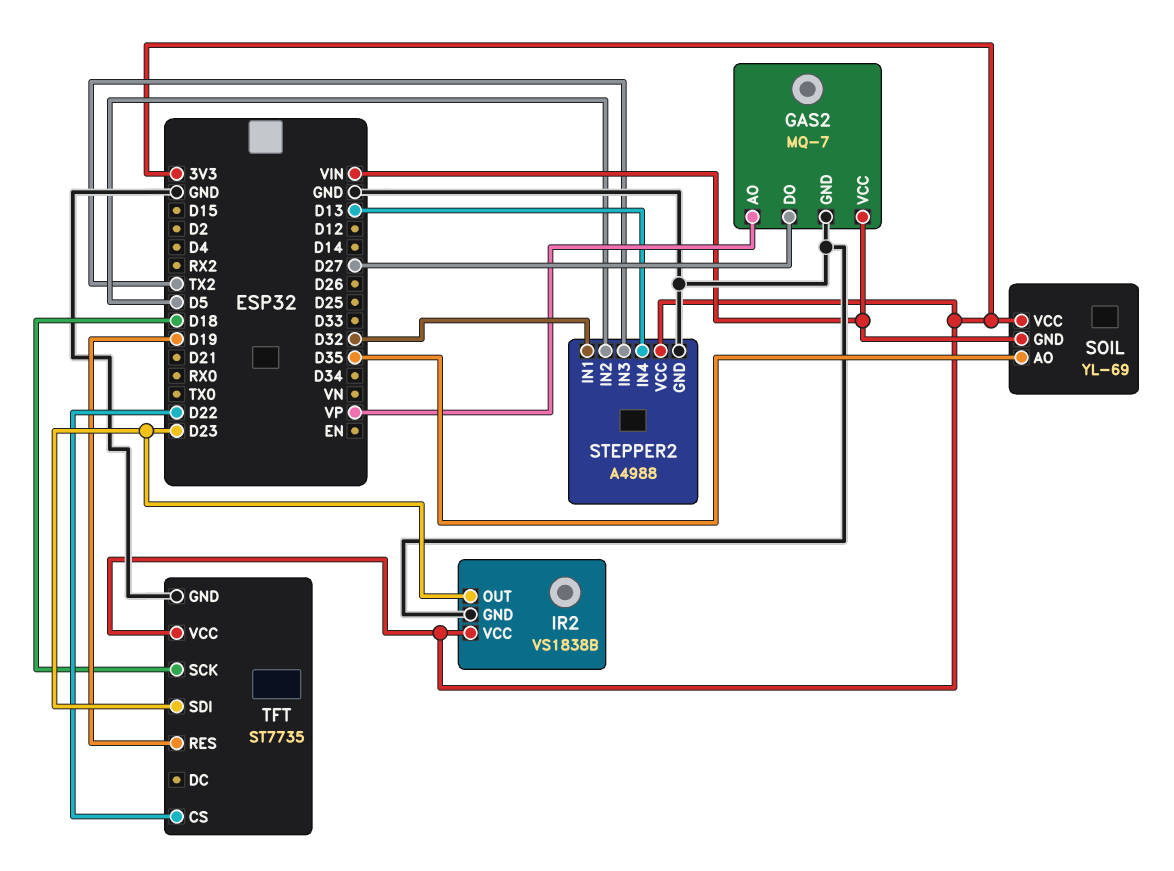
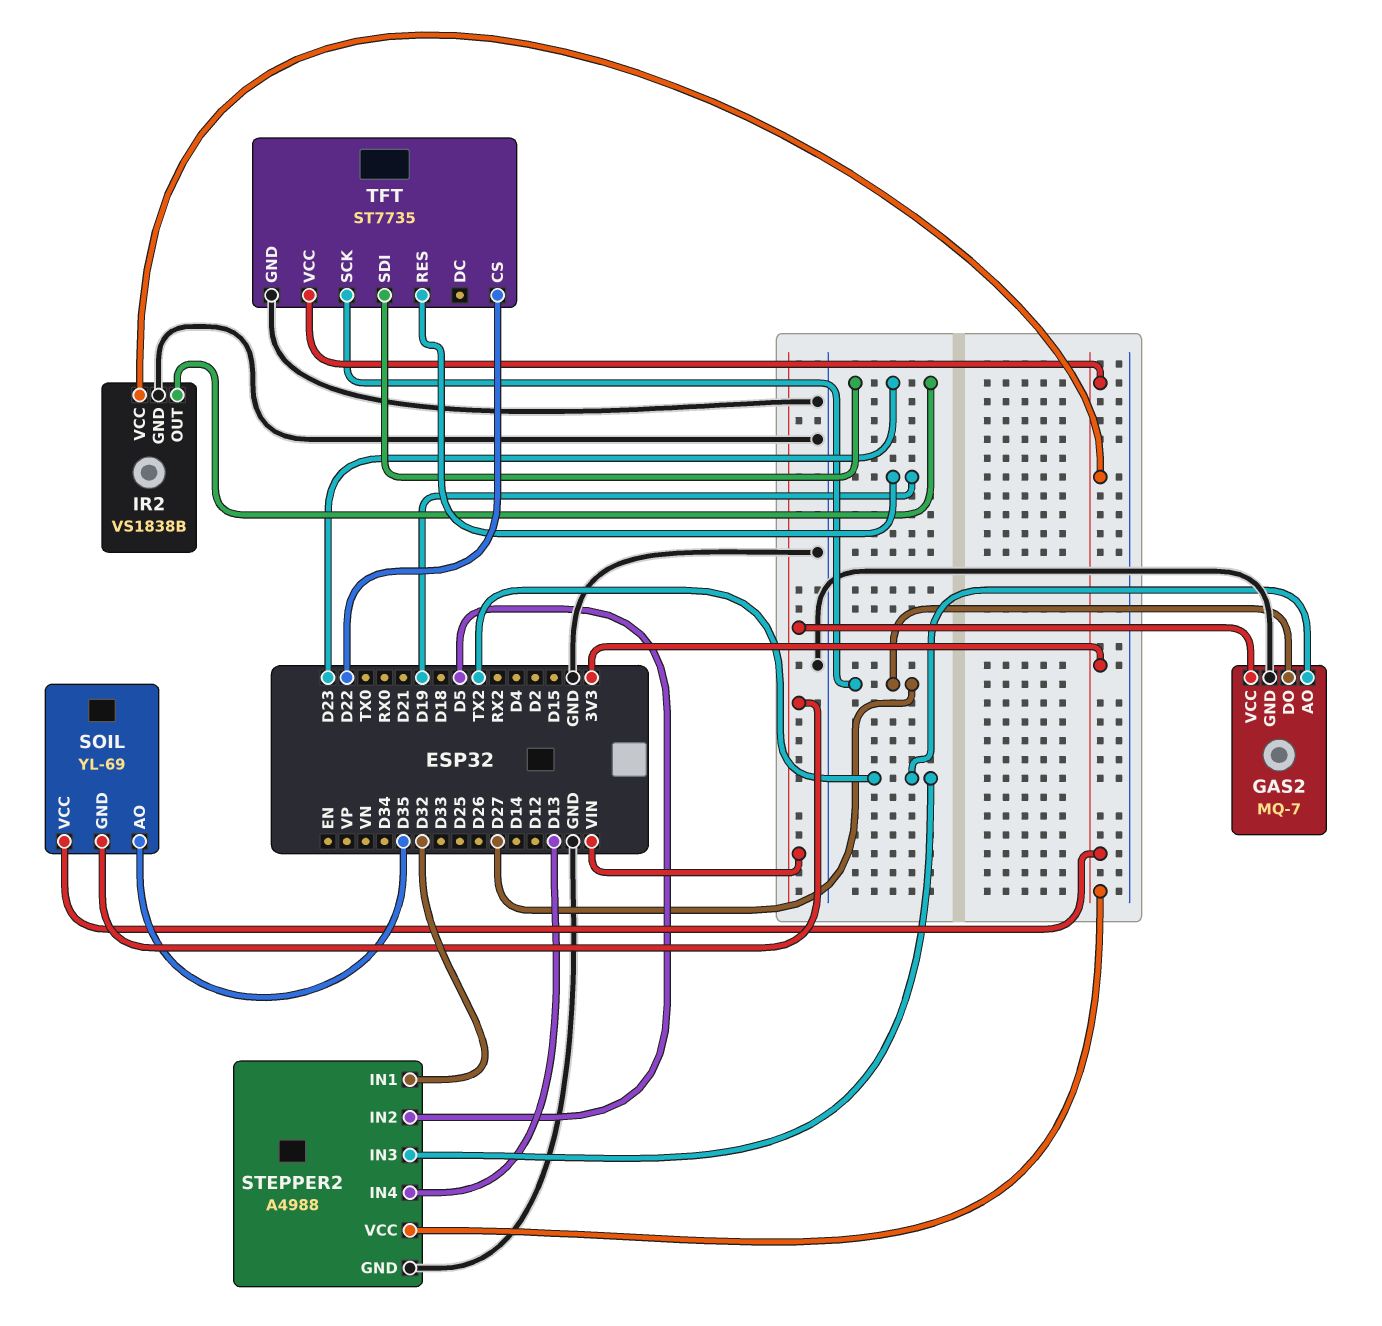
GAS2 pin AO: VP -> TX2
TFT pin SCK: D18 -> D27

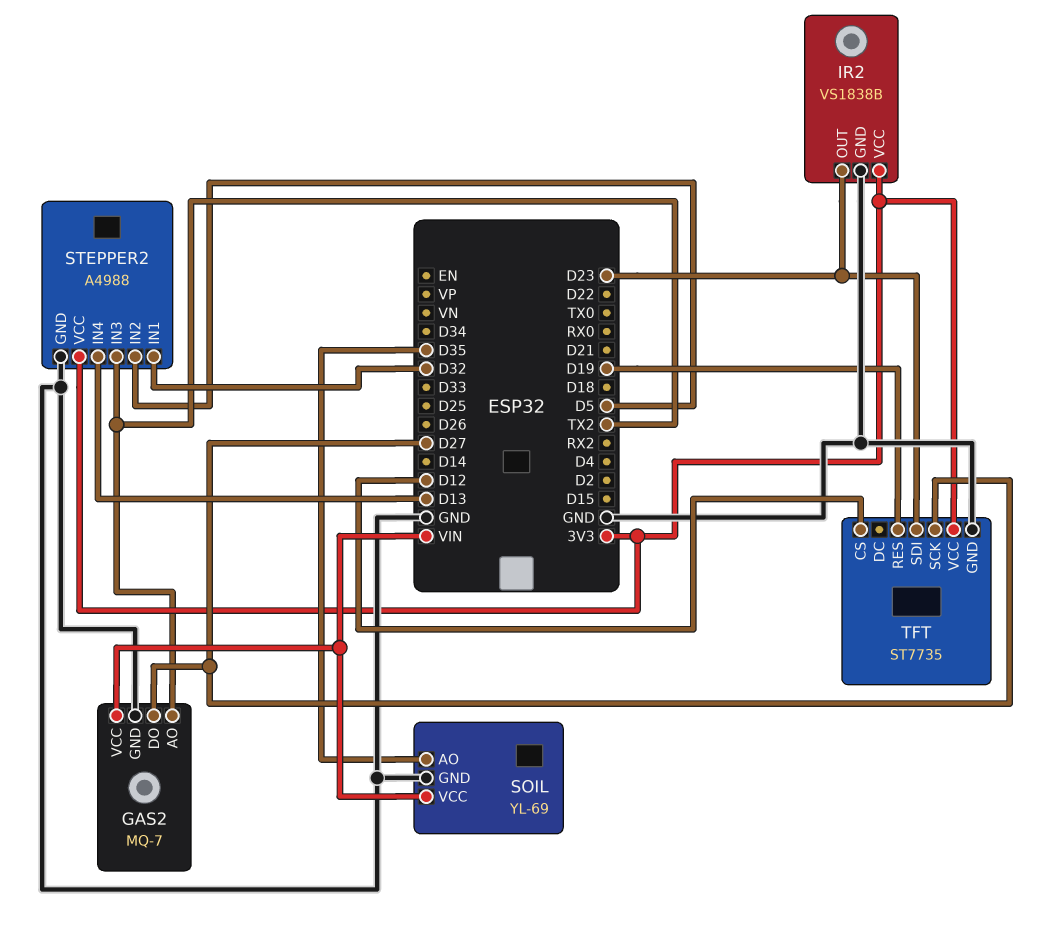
SOIL pin GND: VIN -> GND
SOIL pin VCC: 3V3 -> VIN
TFT pin CS: D22 -> D12

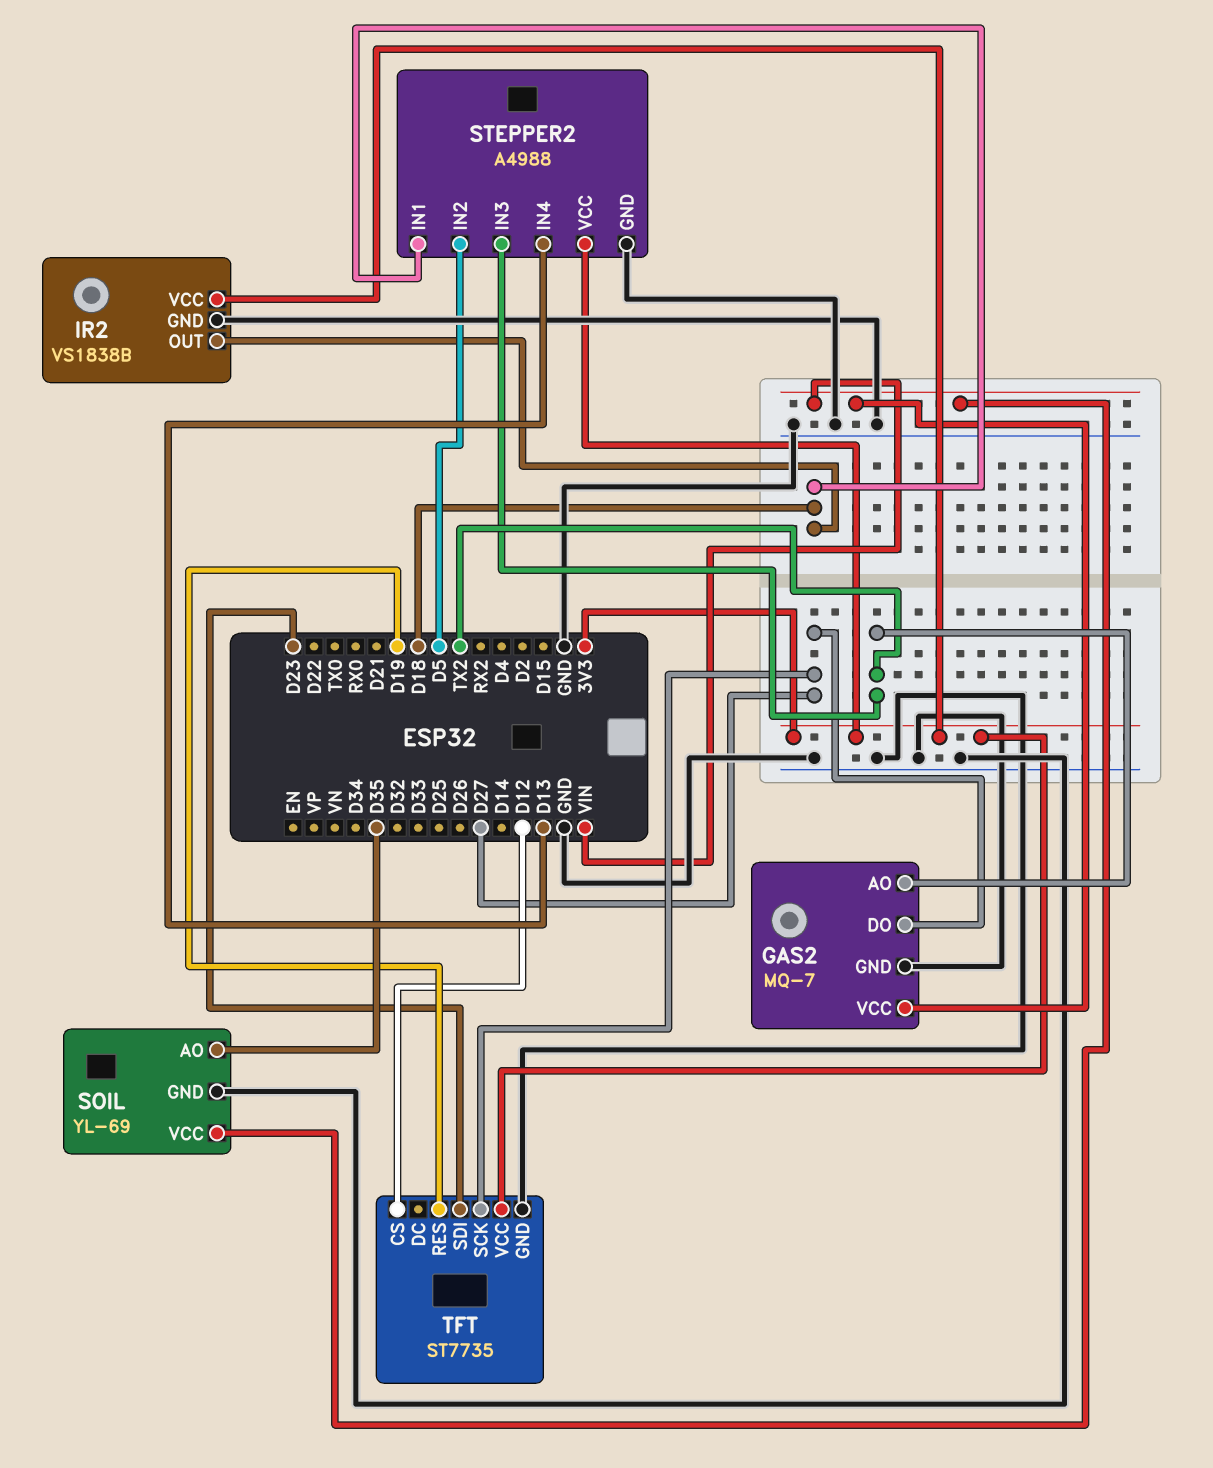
IR2 pin OUT: D23 -> D18
STEPPER2 pin IN1: D32 -> D18

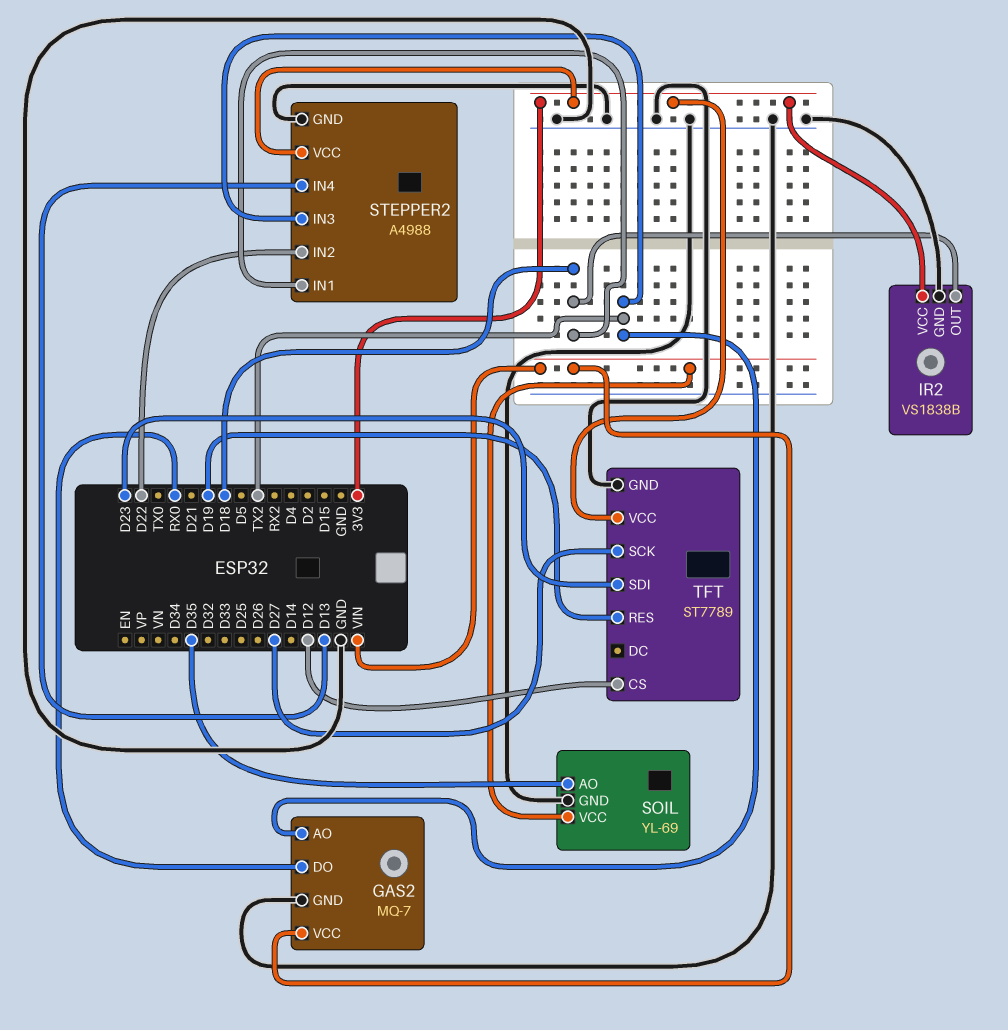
GAS2 pin DO: D27 -> RX0
STEPPER2 pin IN2: D5 -> D22
TFT: ST7735 -> ST7789

